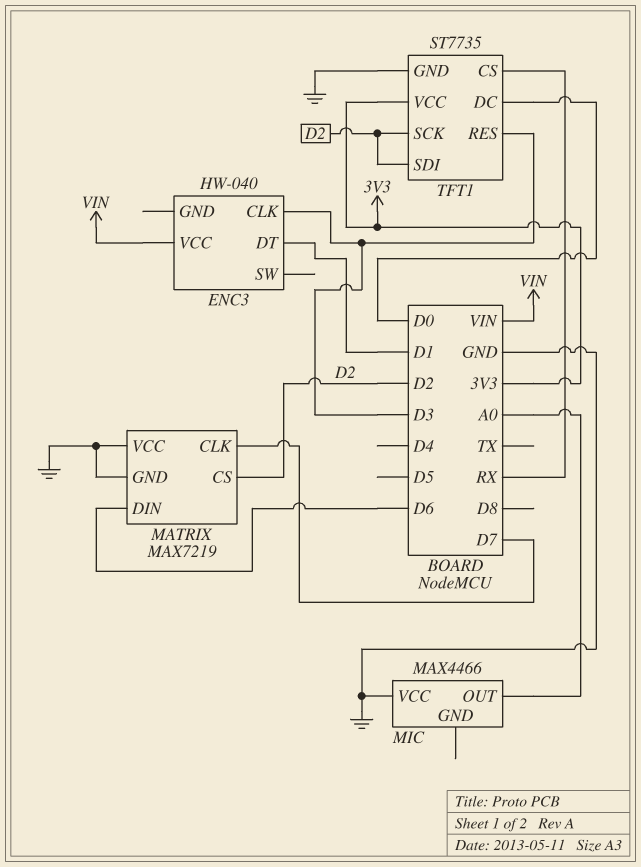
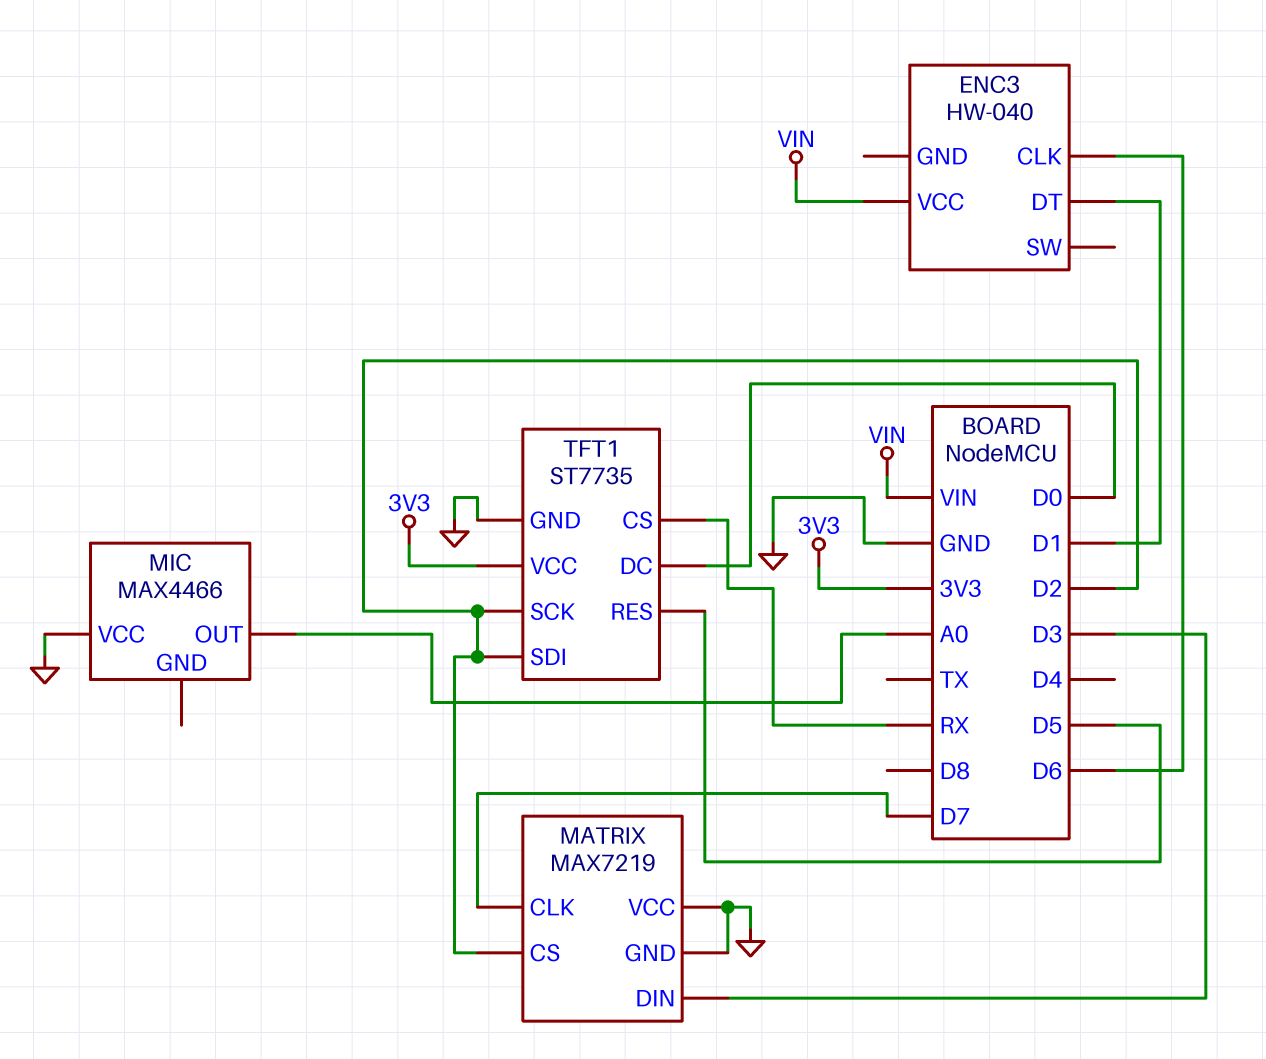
ENC3 pin CLK: D3 -> D6
MATRIX pin DIN: D6 -> D3
TFT1 pin RES: D3 -> D5

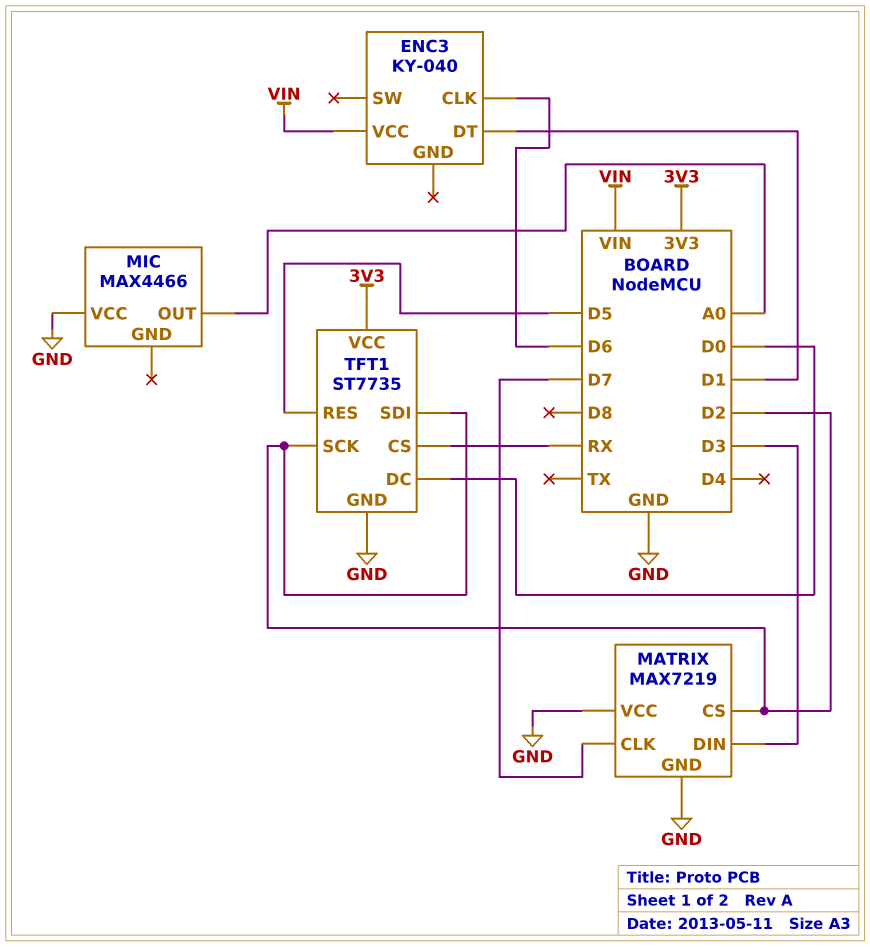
ENC3: HW-040 -> KY-040

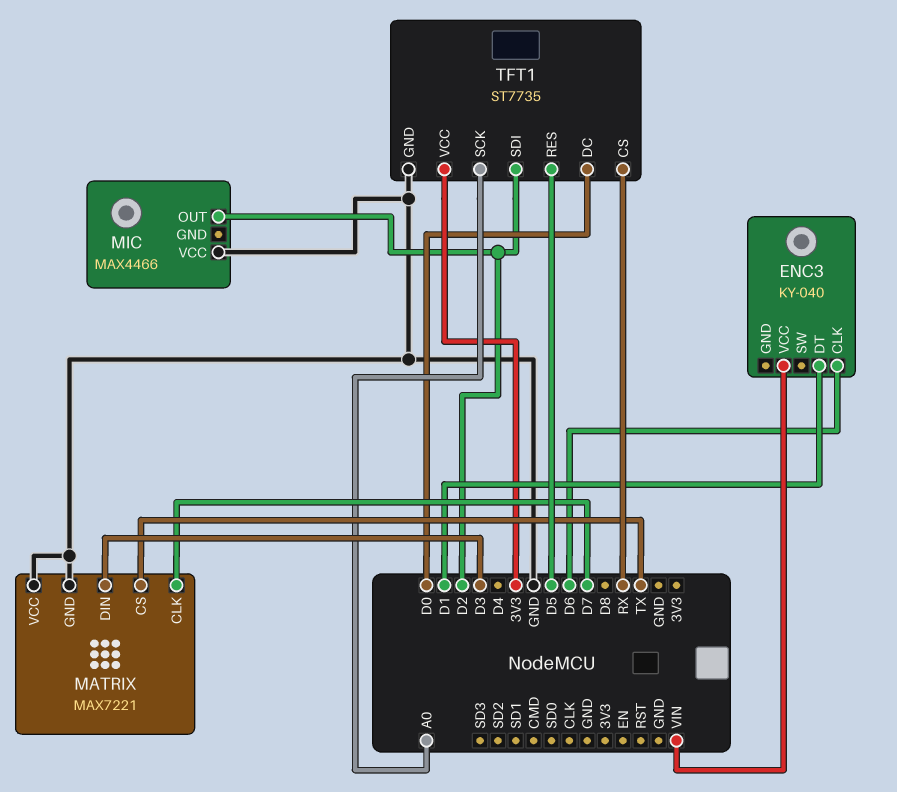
MATRIX: MAX7219 -> MAX7221
MATRIX pin CS: D2 -> TX
MIC pin OUT: A0 -> D2
TFT1 pin SCK: D2 -> A0

